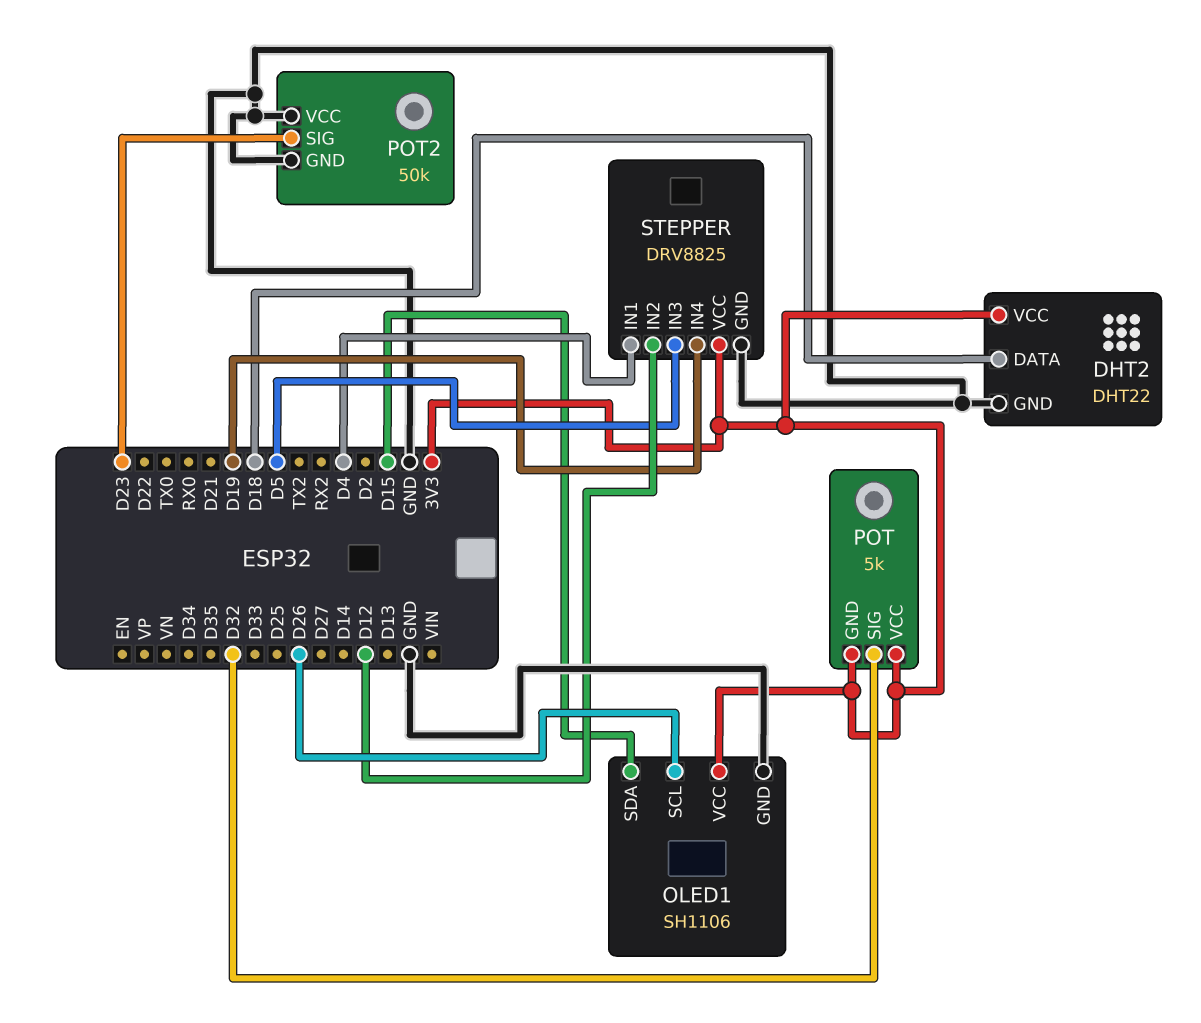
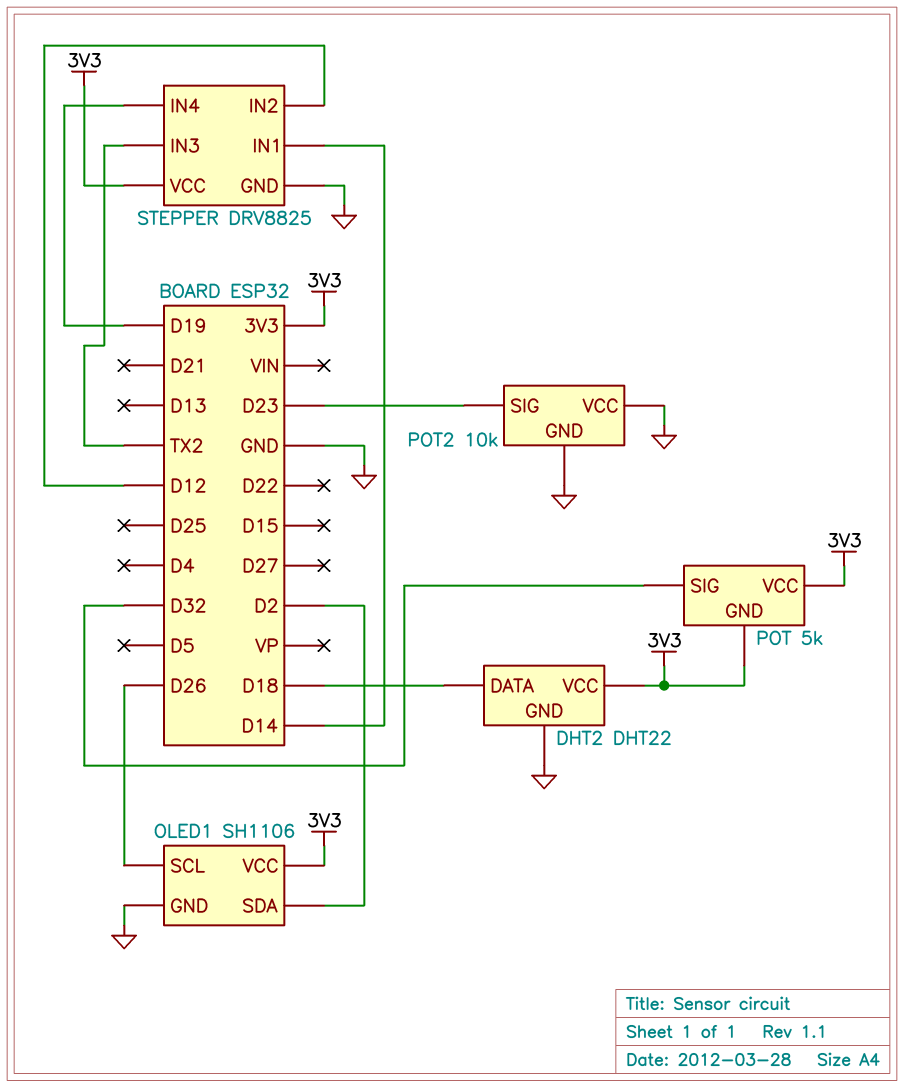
OLED1 pin SDA: D15 -> D2
POT2: 50k -> 10k
STEPPER pin IN1: D4 -> D14
STEPPER pin IN3: D5 -> TX2

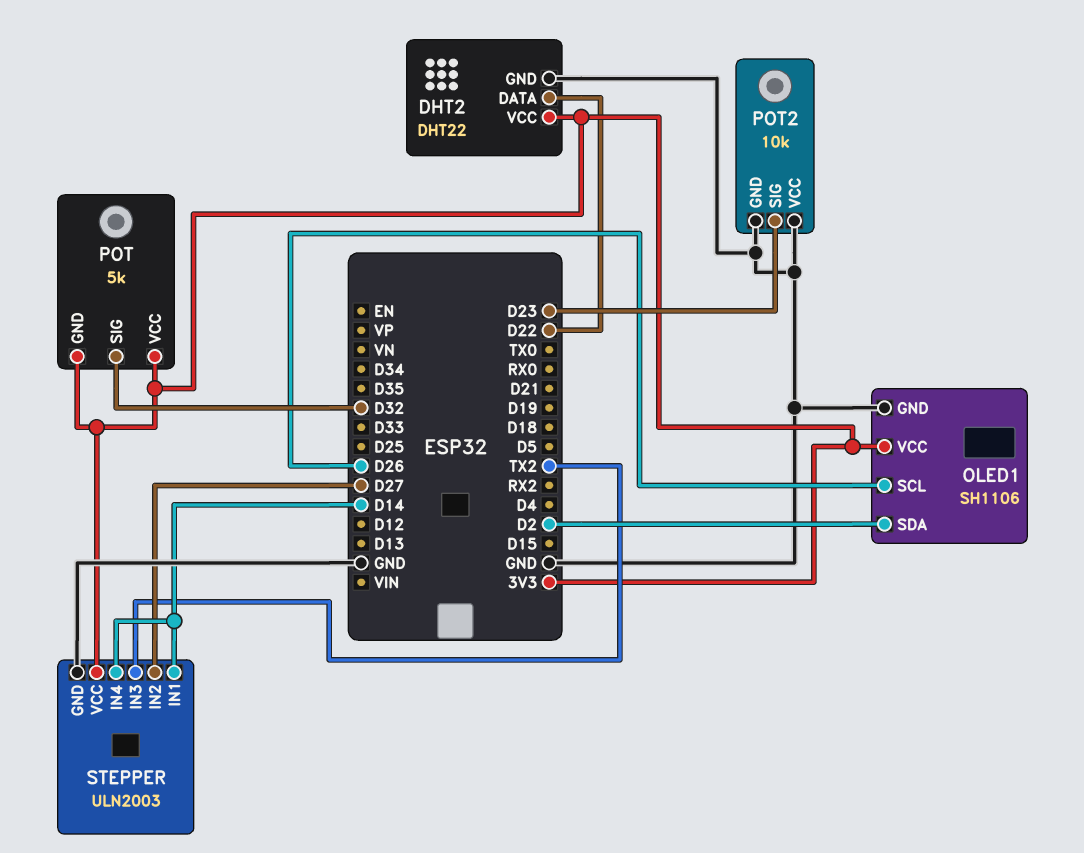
DHT2 pin DATA: D18 -> D22
STEPPER: DRV8825 -> ULN2003
STEPPER pin IN2: D12 -> D27
STEPPER pin IN4: D19 -> D14

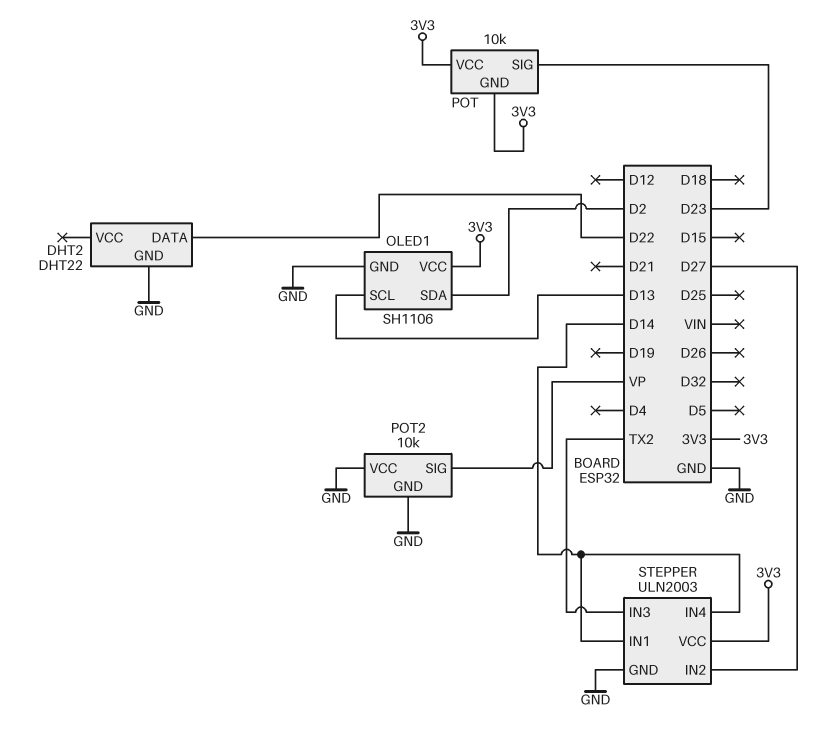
DHT2 pin VCC: 3V3 -> none
OLED1 pin SCL: D26 -> D13
POT: 5k -> 10k
POT pin SIG: D32 -> D23
POT2 pin SIG: D23 -> VP

